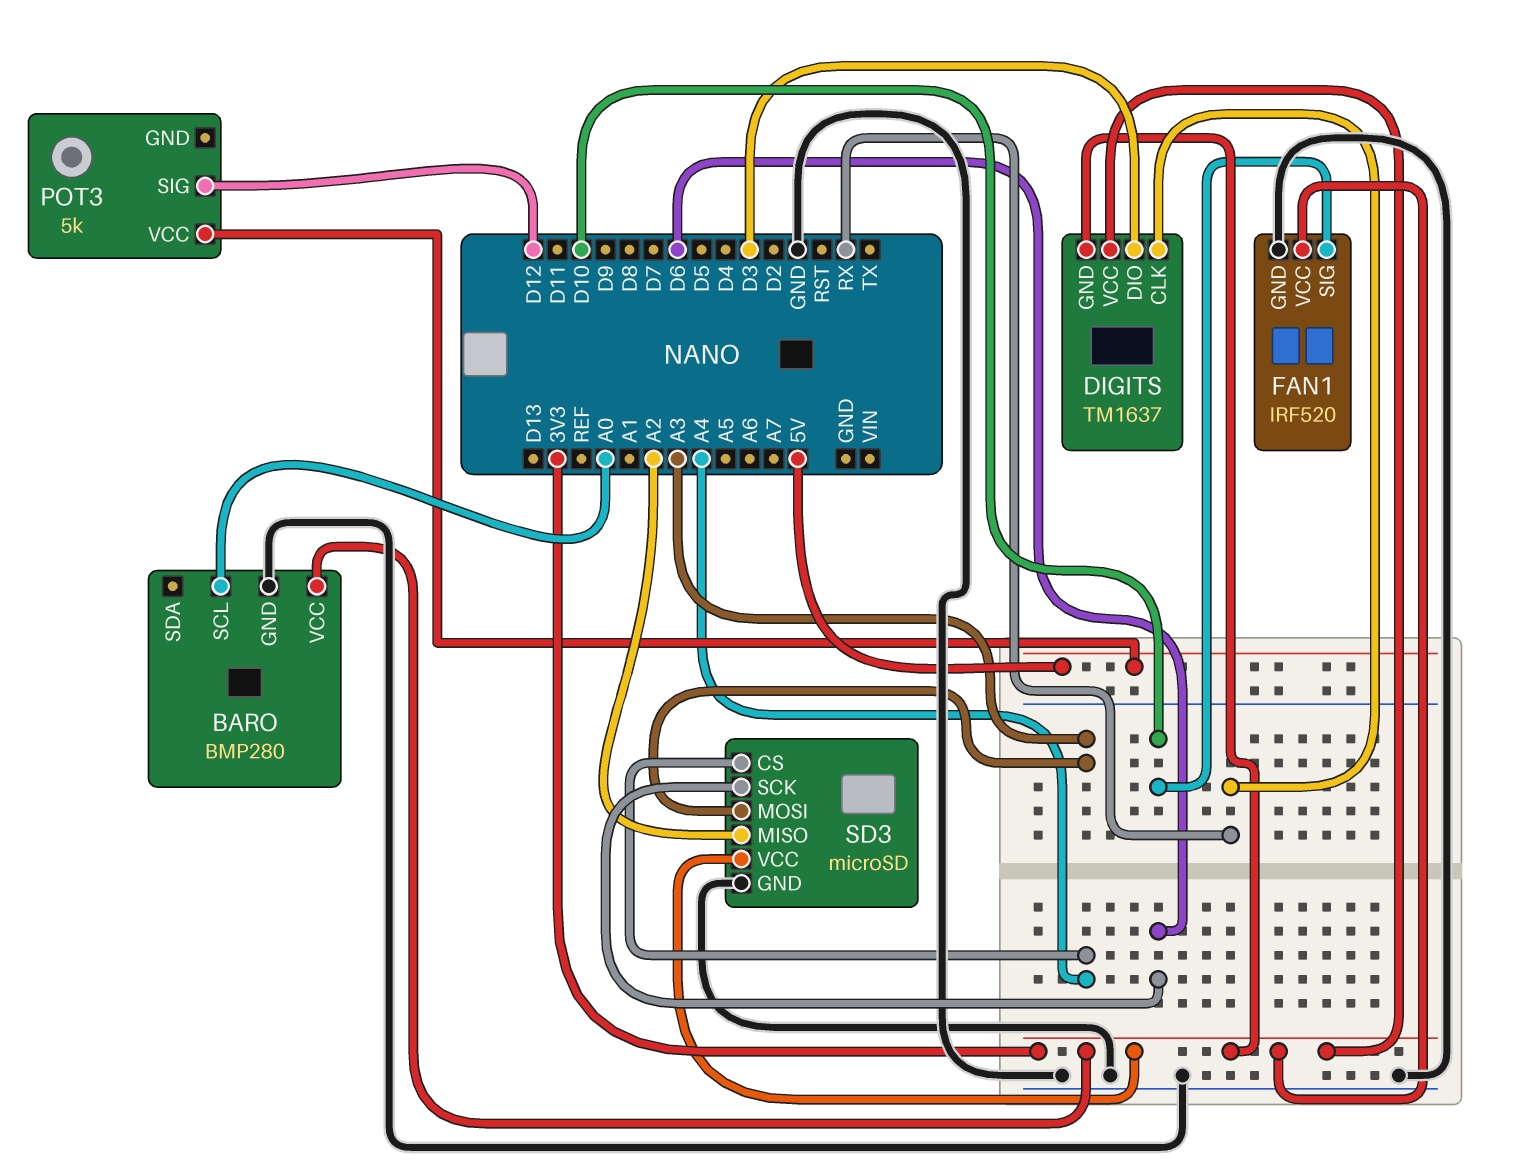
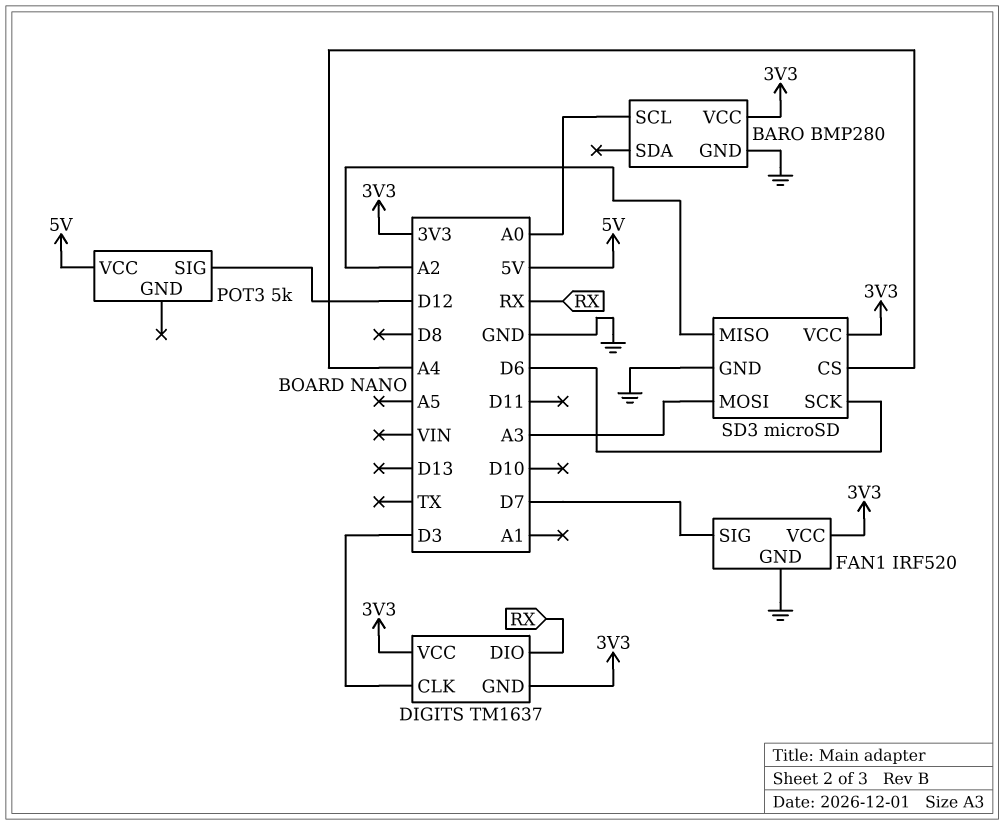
DIGITS pin CLK: RX -> D3
DIGITS pin DIO: D3 -> RX
FAN1 pin SIG: D10 -> D7

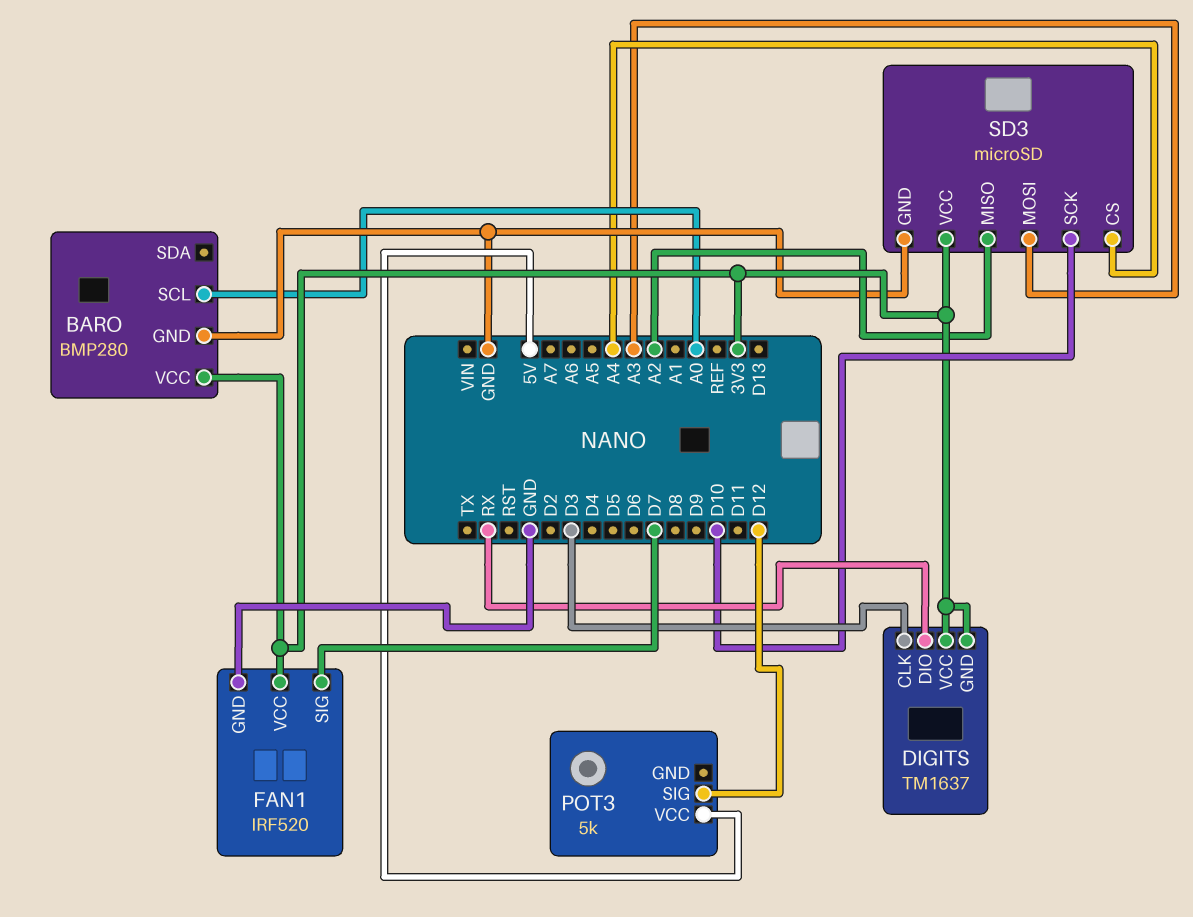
SD3 pin SCK: D6 -> D10

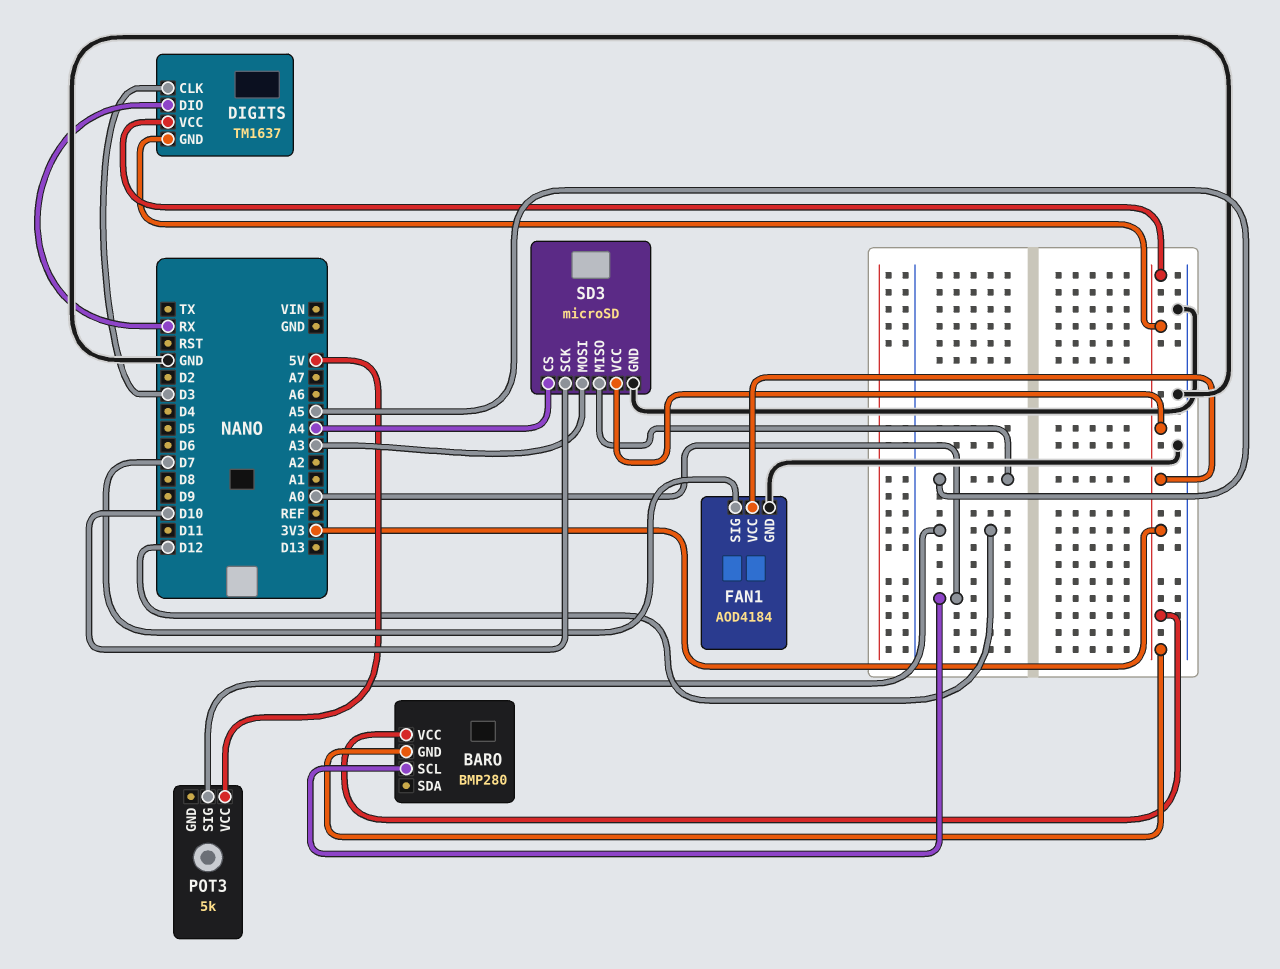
BARO pin GND: GND -> 3V3
FAN1: IRF520 -> AOD4184
SD3 pin MISO: A2 -> A5

